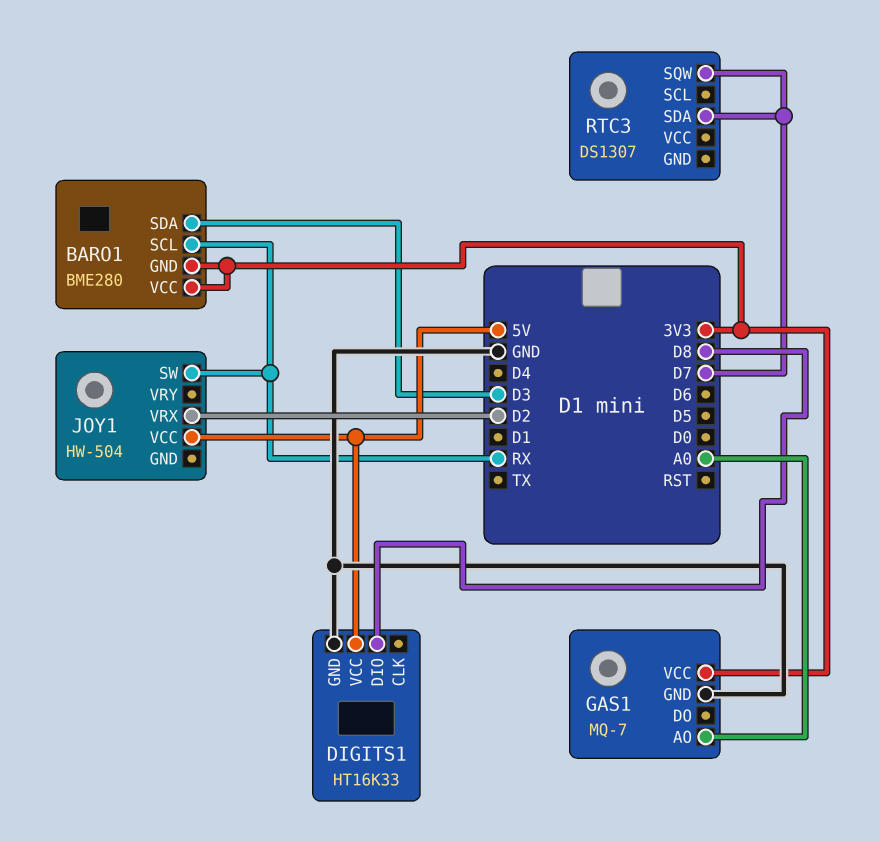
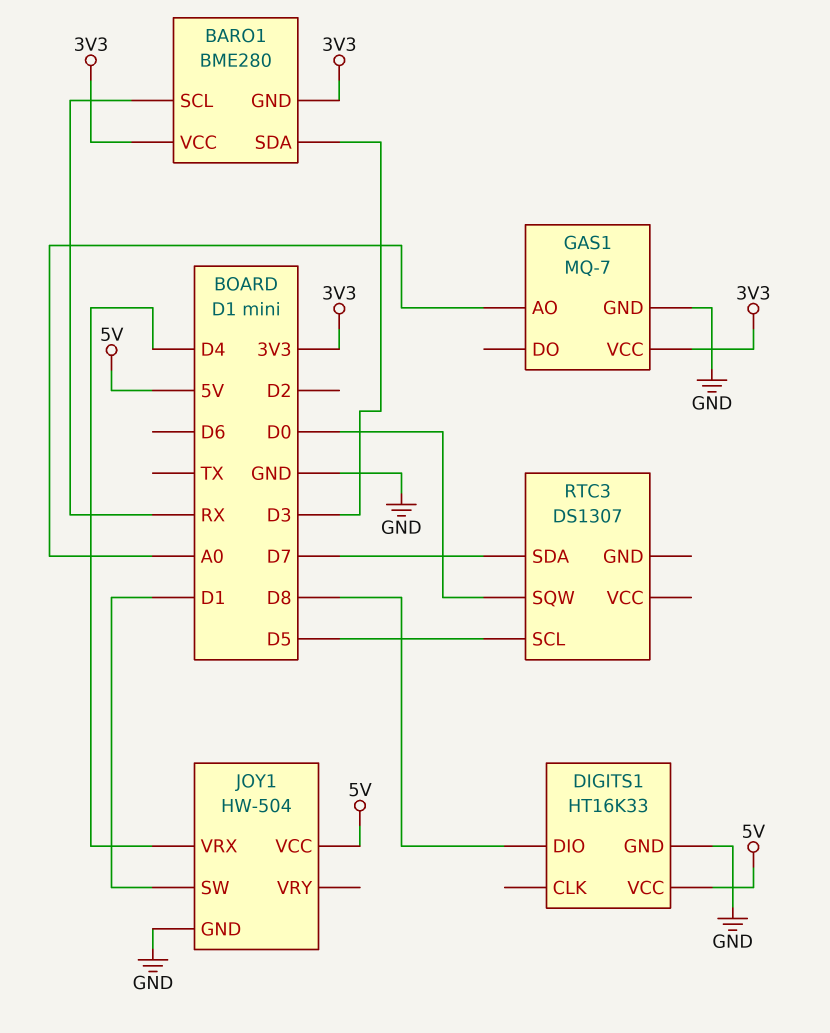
JOY1 pin GND: none -> GND
JOY1 pin SW: RX -> D1
JOY1 pin VRX: D2 -> D4
RTC3 pin SCL: none -> D5
RTC3 pin SQW: D7 -> D0

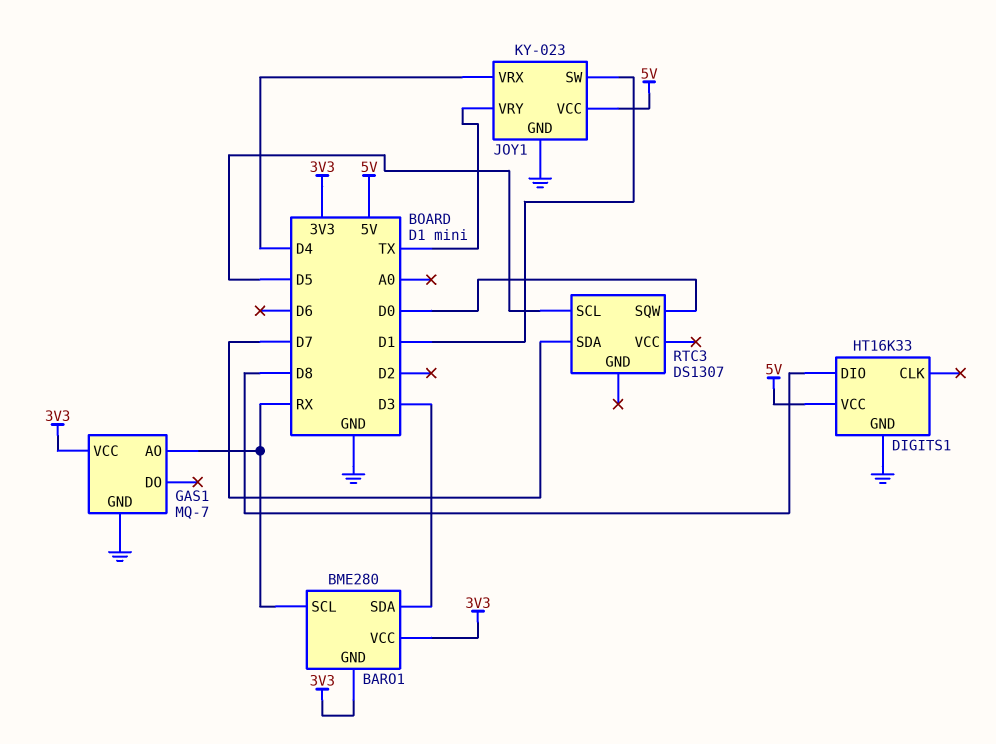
GAS1 pin AO: A0 -> RX
JOY1: HW-504 -> KY-023
JOY1 pin VRY: none -> TX

